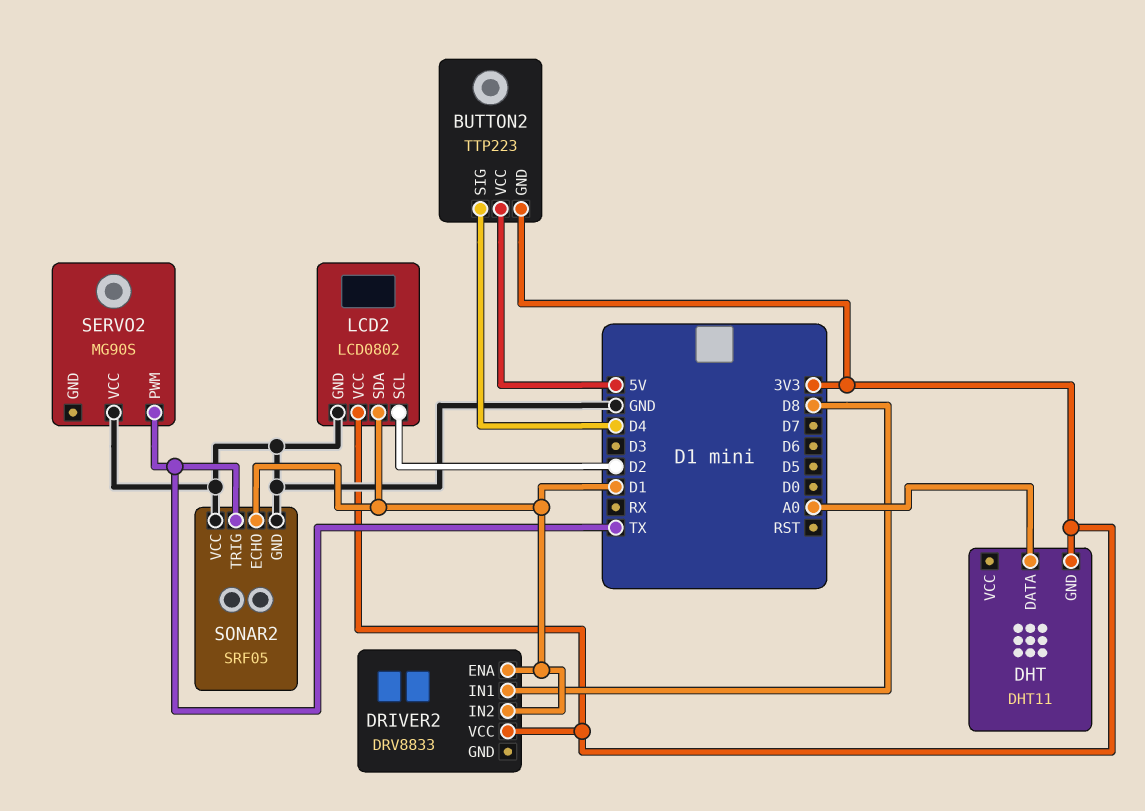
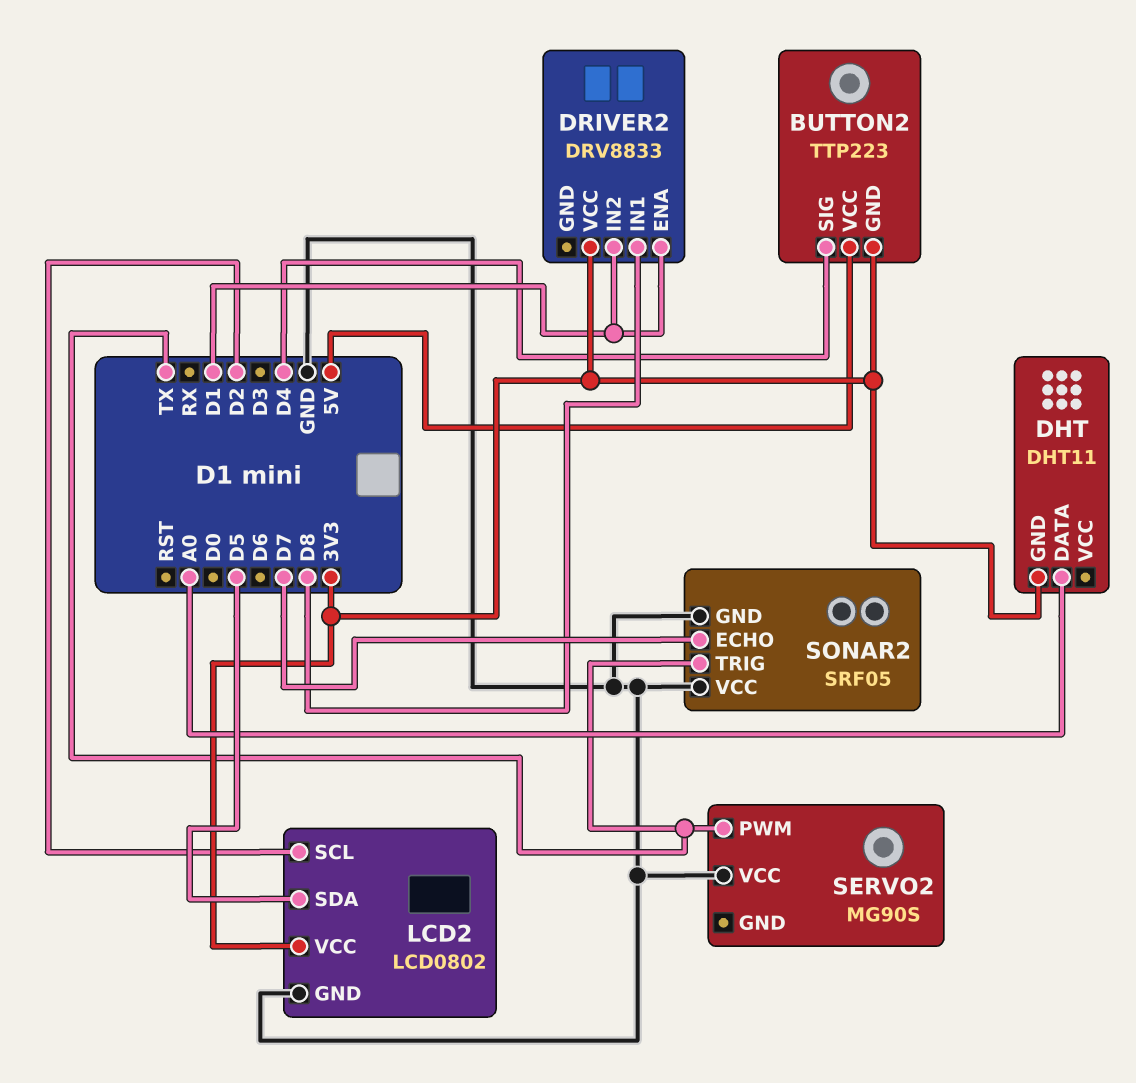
LCD2 pin SDA: D1 -> D5
SONAR2 pin ECHO: D1 -> D7

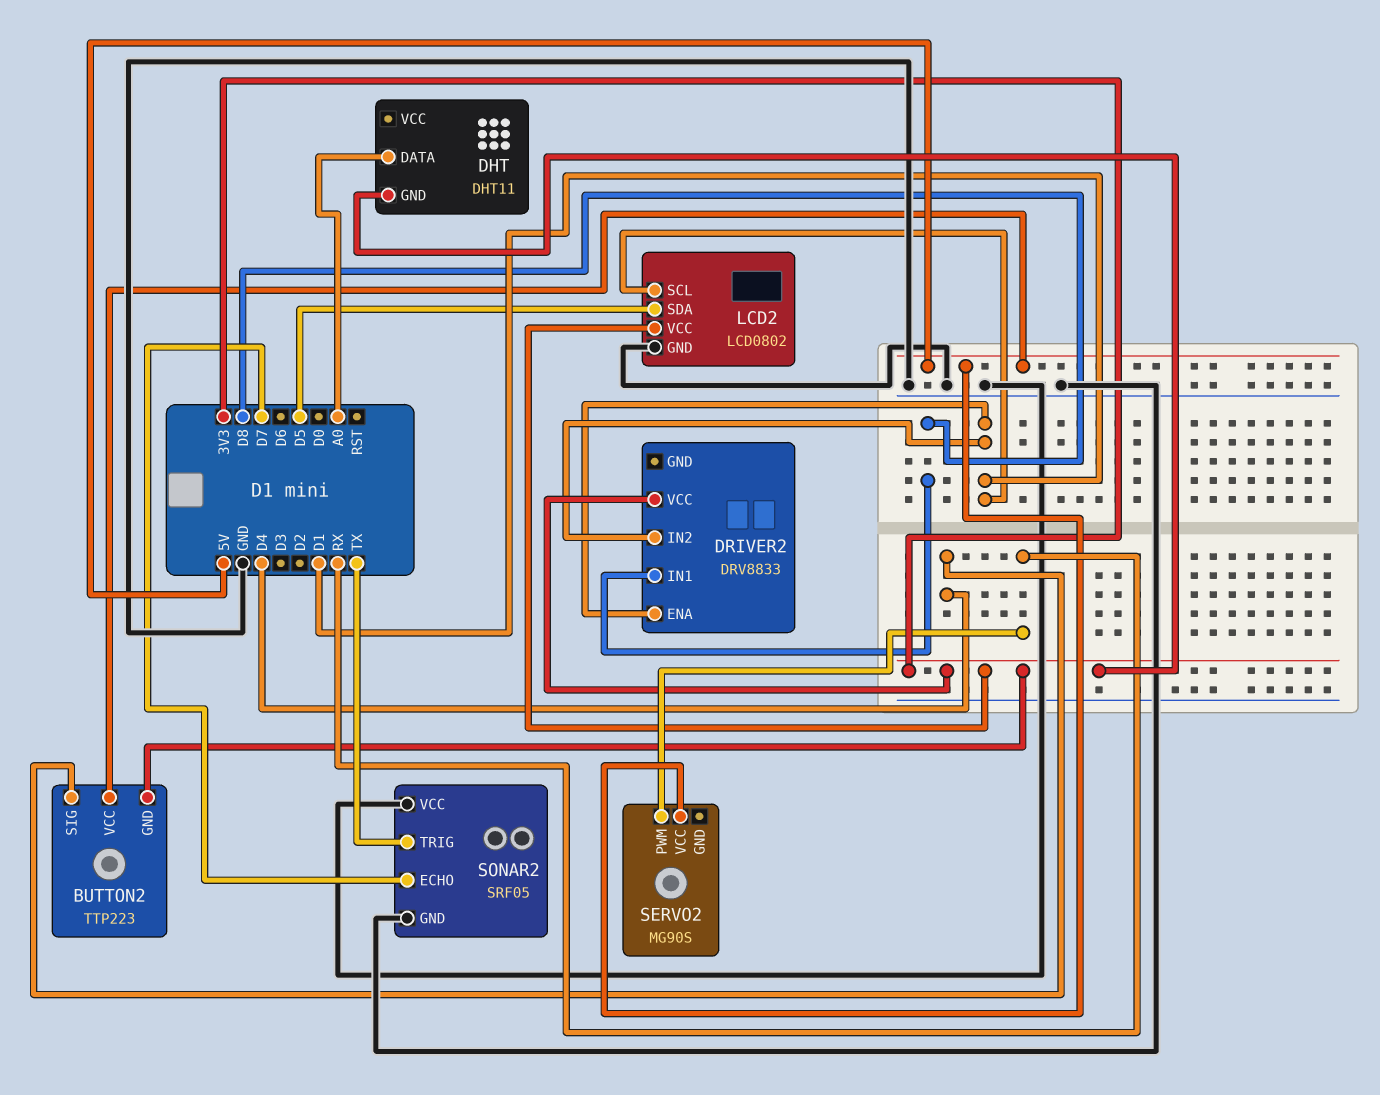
LCD2 pin SCL: D2 -> D1
SERVO2 pin PWM: TX -> RX
SERVO2 pin VCC: GND -> 5V

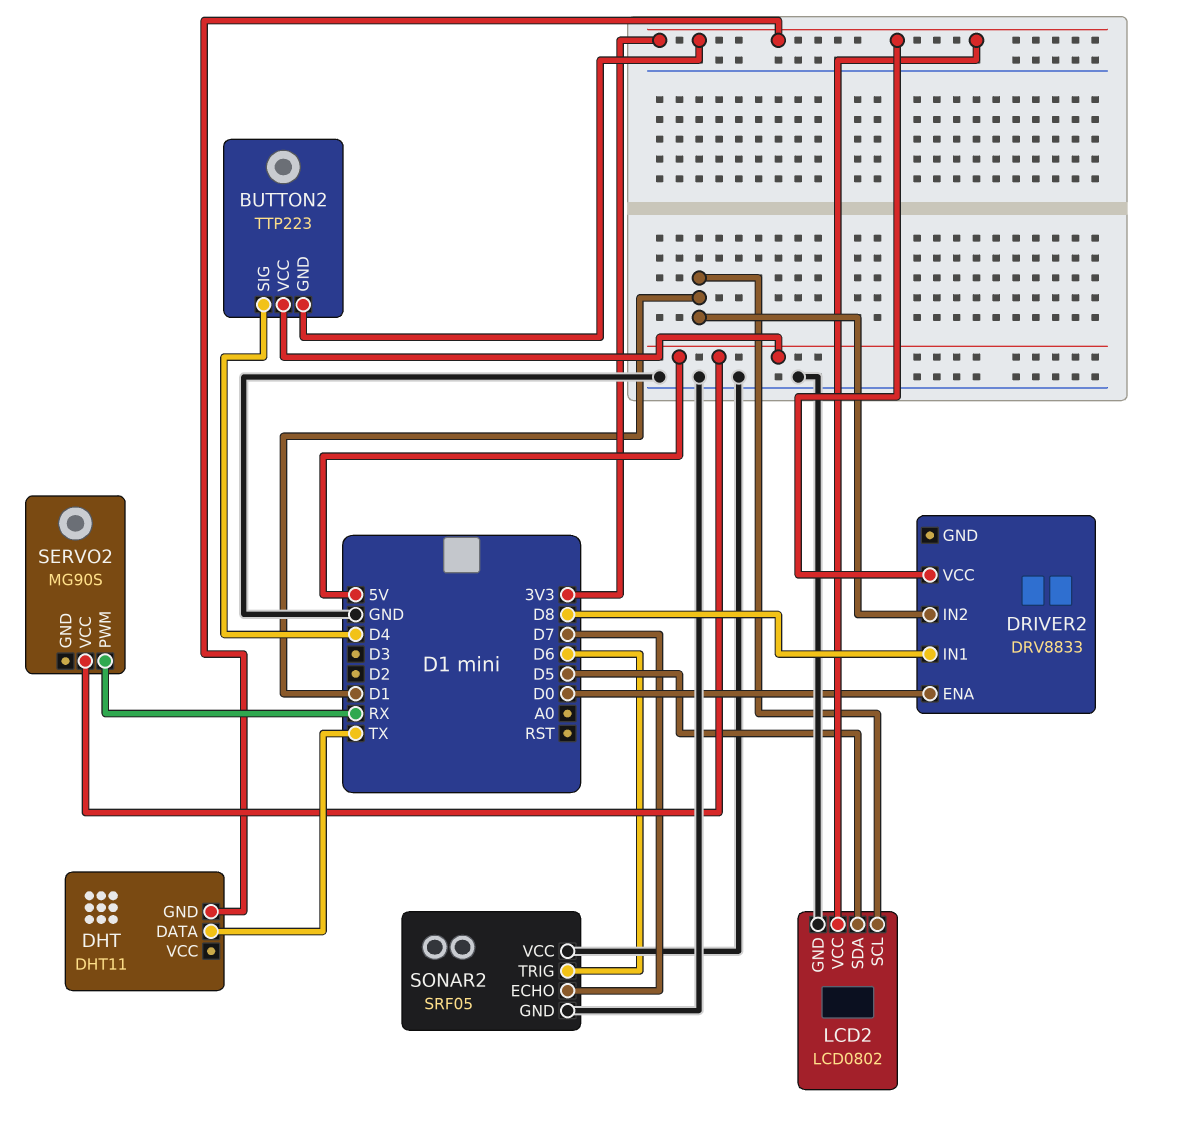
DHT pin DATA: A0 -> TX
DRIVER2 pin ENA: D1 -> D0
SONAR2 pin TRIG: TX -> D6

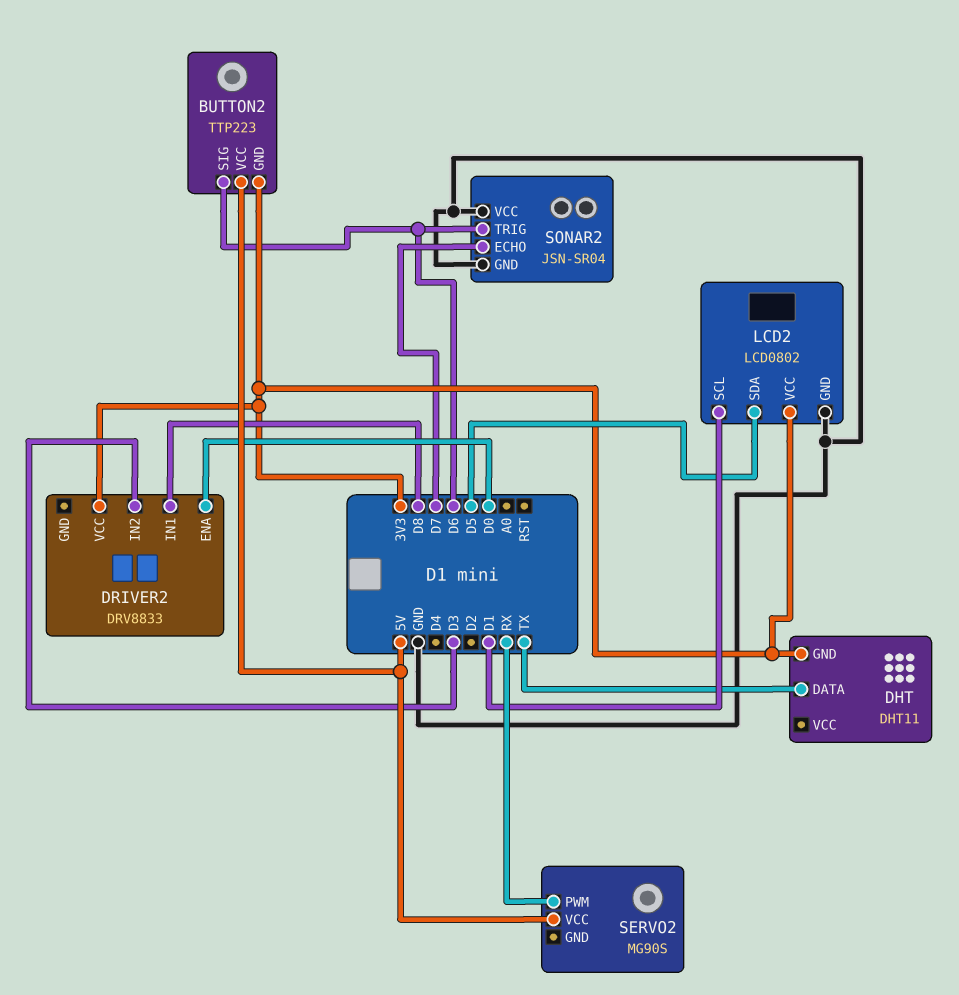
BUTTON2 pin SIG: D4 -> D6
DRIVER2 pin IN2: D1 -> D3
SONAR2: SRF05 -> JSN-SR04

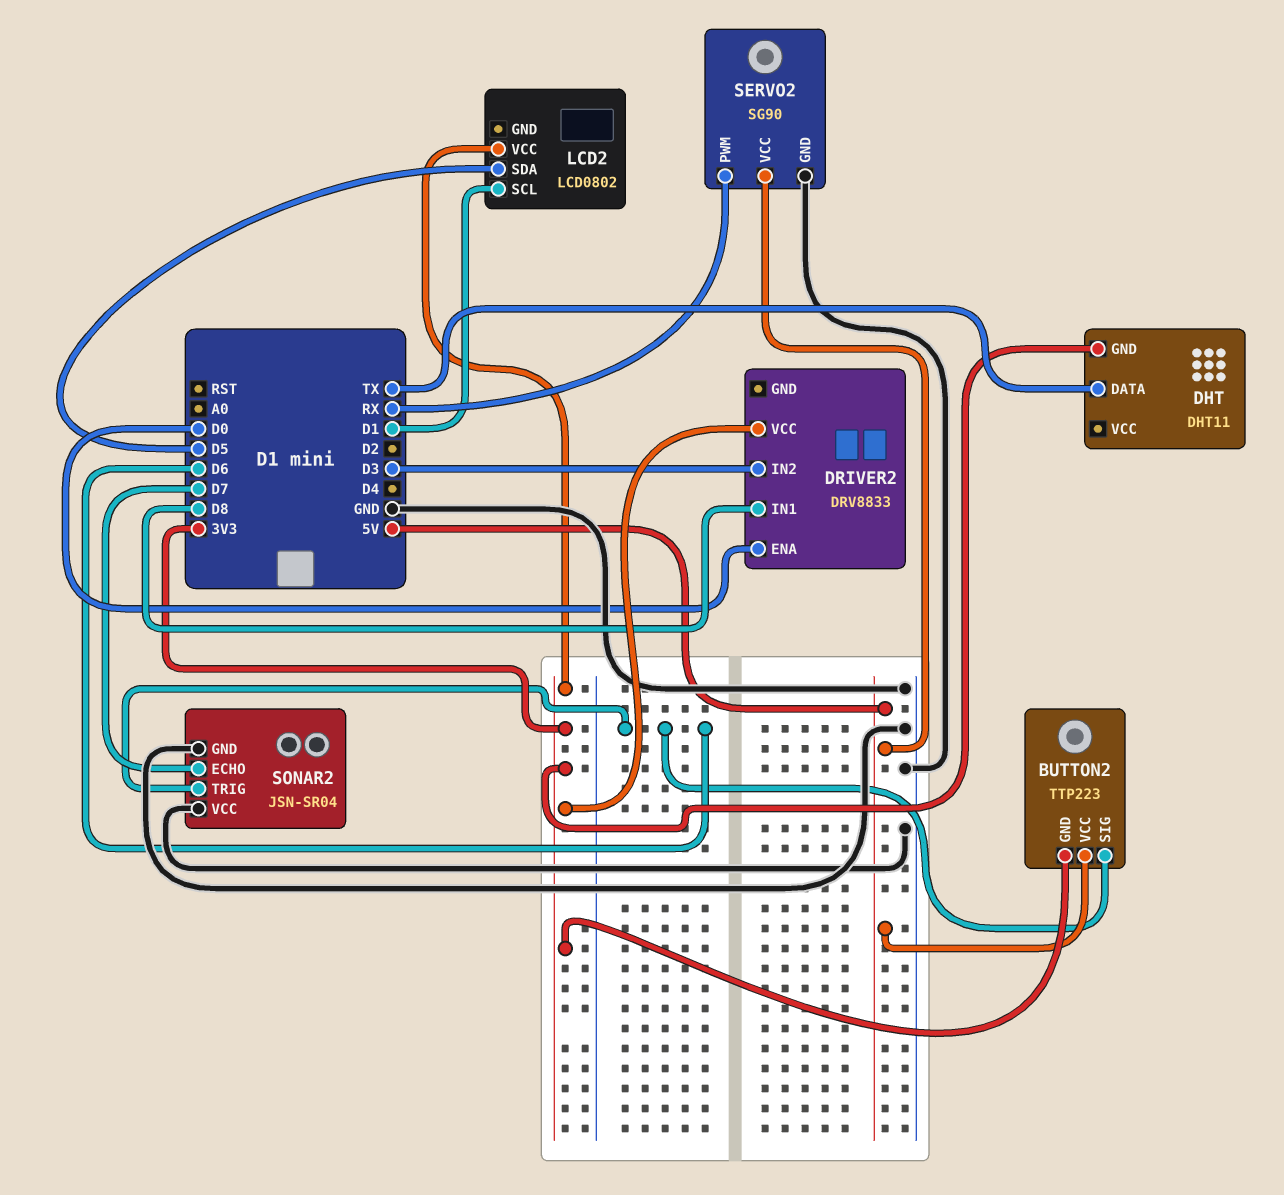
LCD2 pin GND: GND -> none
SERVO2: MG90S -> SG90
SERVO2 pin GND: none -> GND

